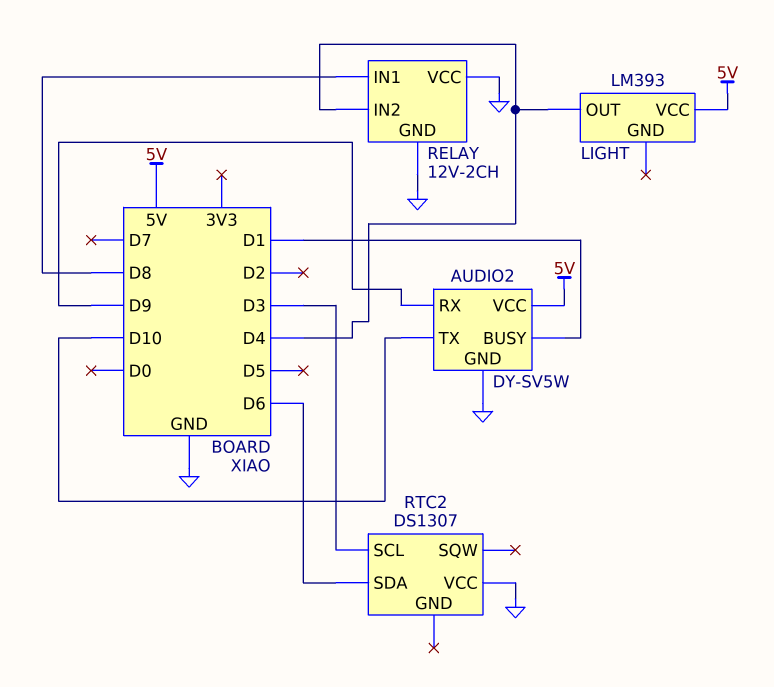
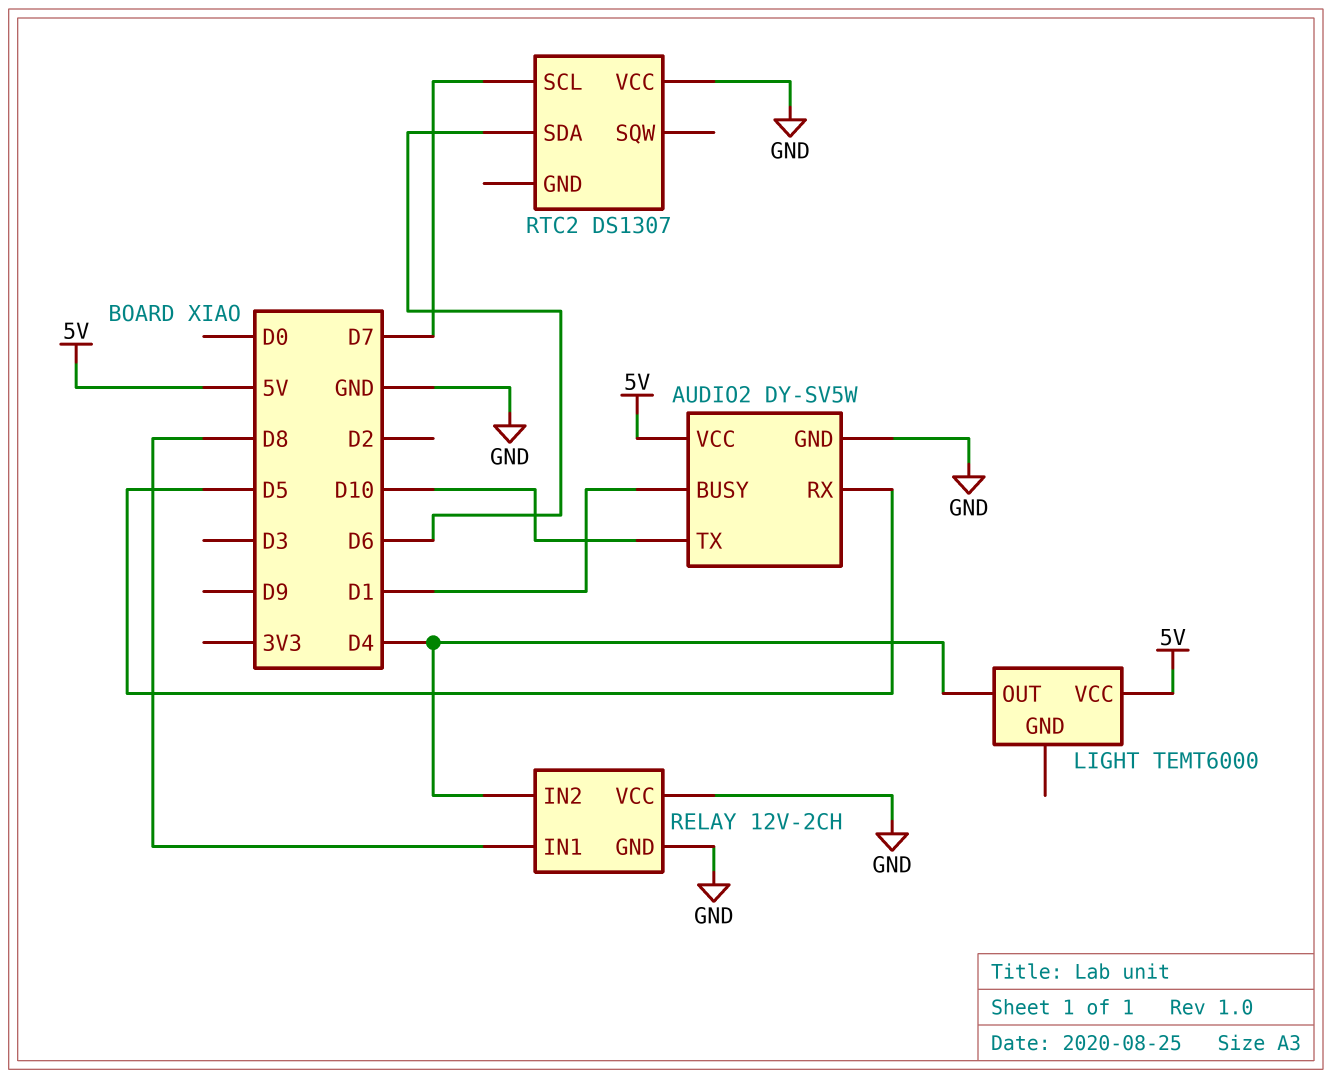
AUDIO2 pin RX: D9 -> D5
LIGHT: LM393 -> TEMT6000
RTC2 pin SCL: D3 -> D7

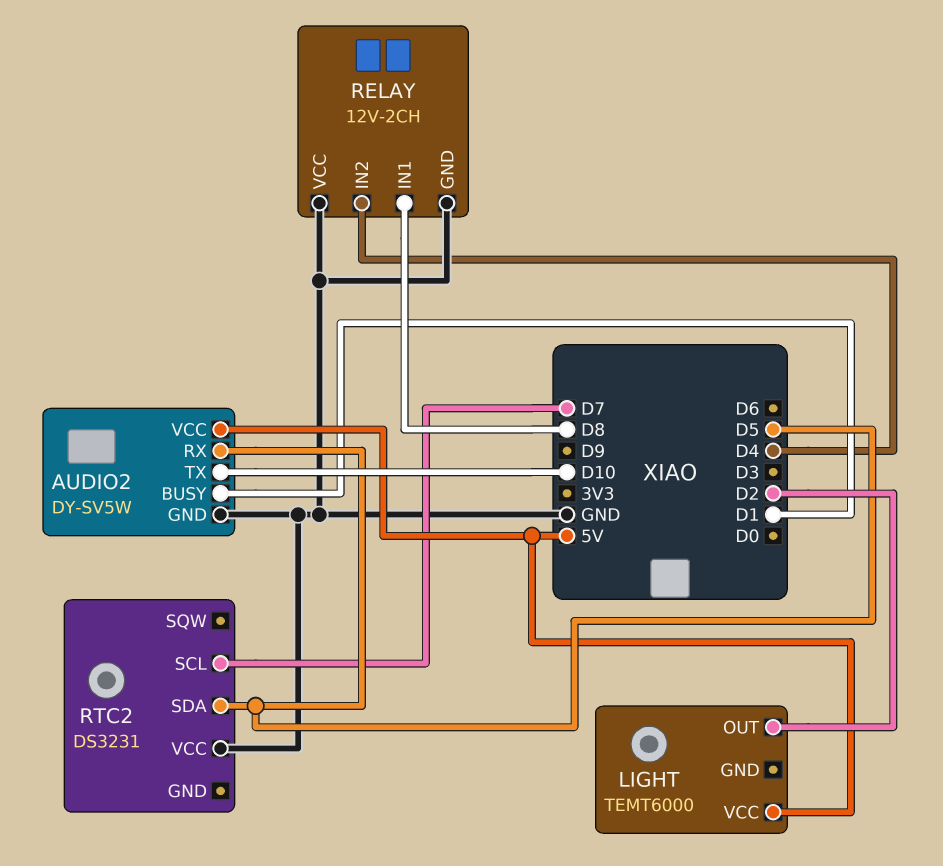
LIGHT pin OUT: D4 -> D2
RTC2: DS1307 -> DS3231
RTC2 pin SDA: D6 -> D5

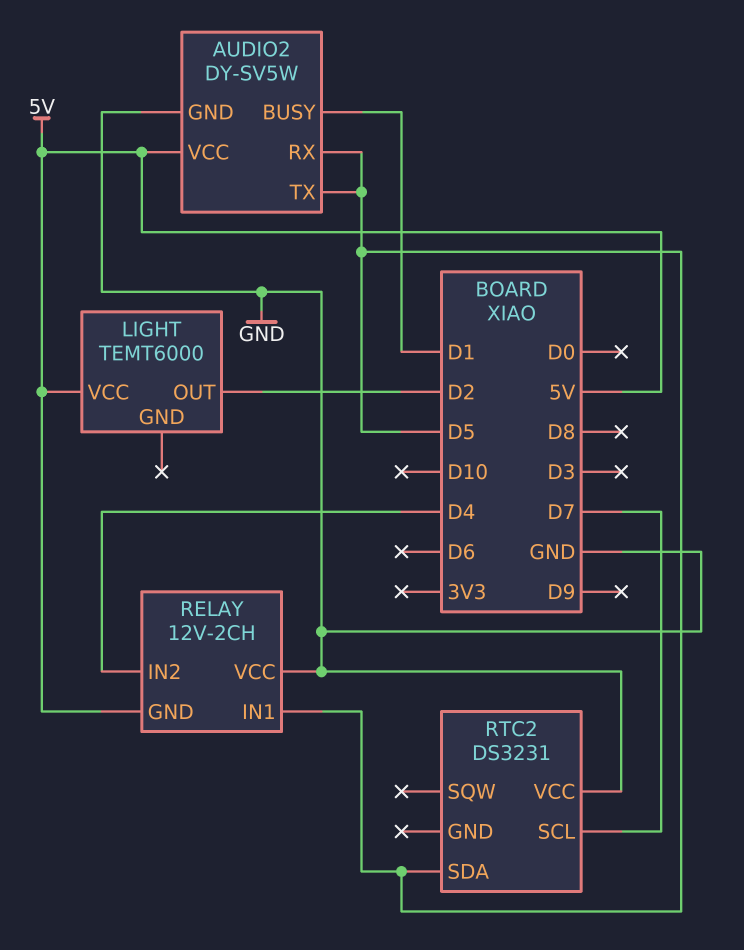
AUDIO2 pin TX: D10 -> D5
RELAY pin GND: GND -> 5V
RELAY pin IN1: D8 -> D5

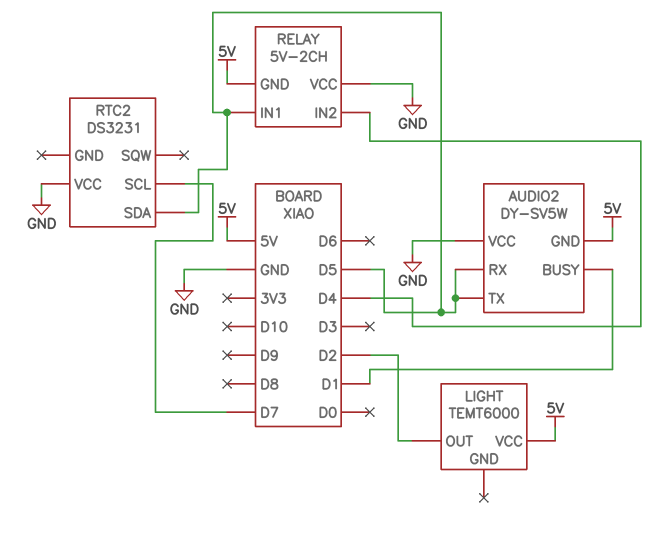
AUDIO2 pin GND: GND -> 5V
AUDIO2 pin VCC: 5V -> GND
RELAY: 12V-2CH -> 5V-2CH

